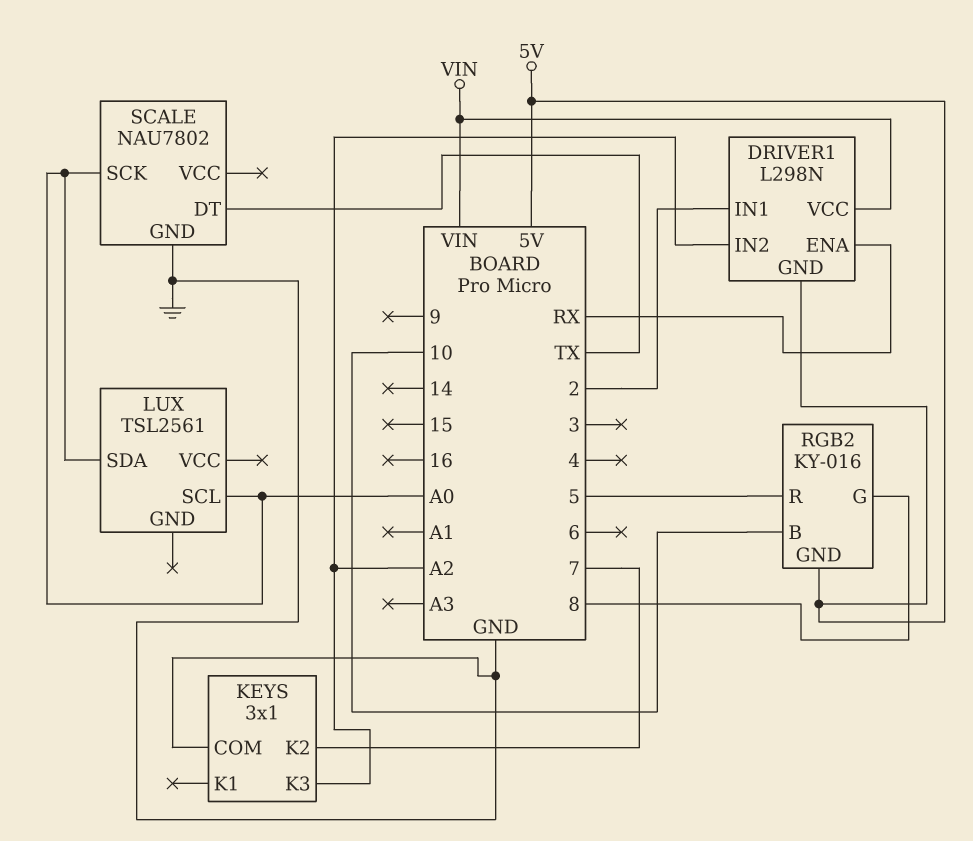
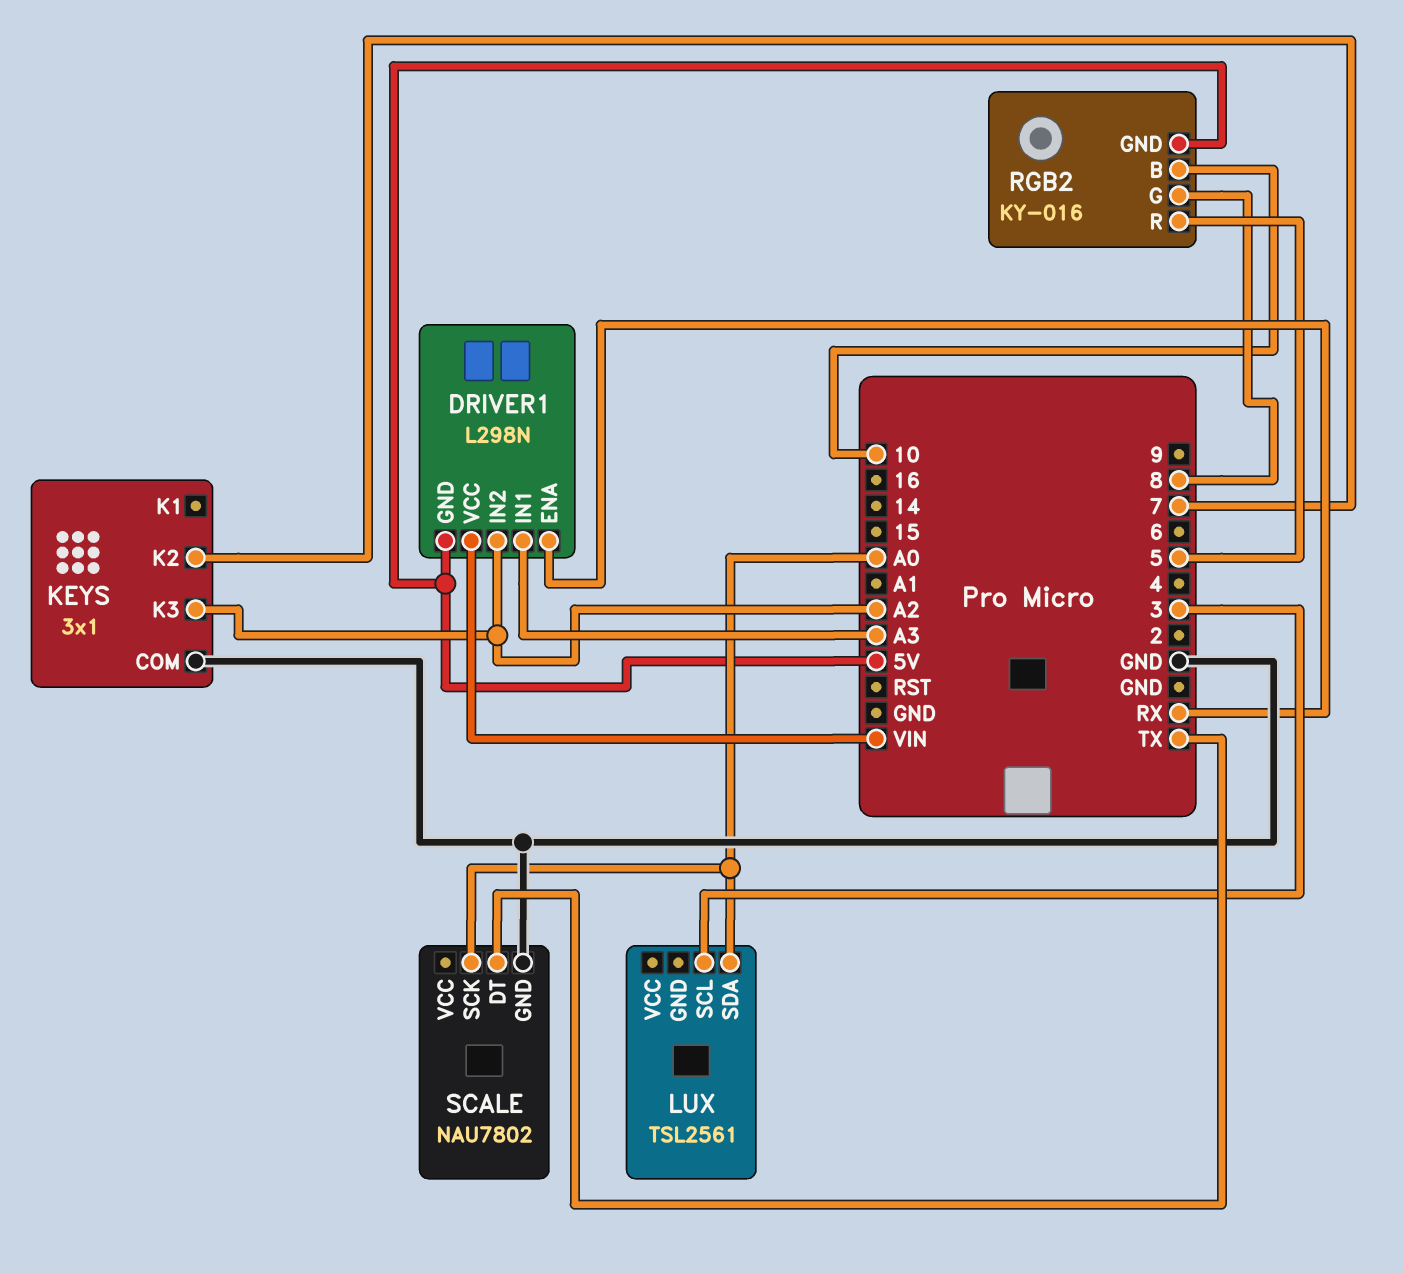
DRIVER1 pin IN1: 2 -> A3
LUX pin SCL: A0 -> 3

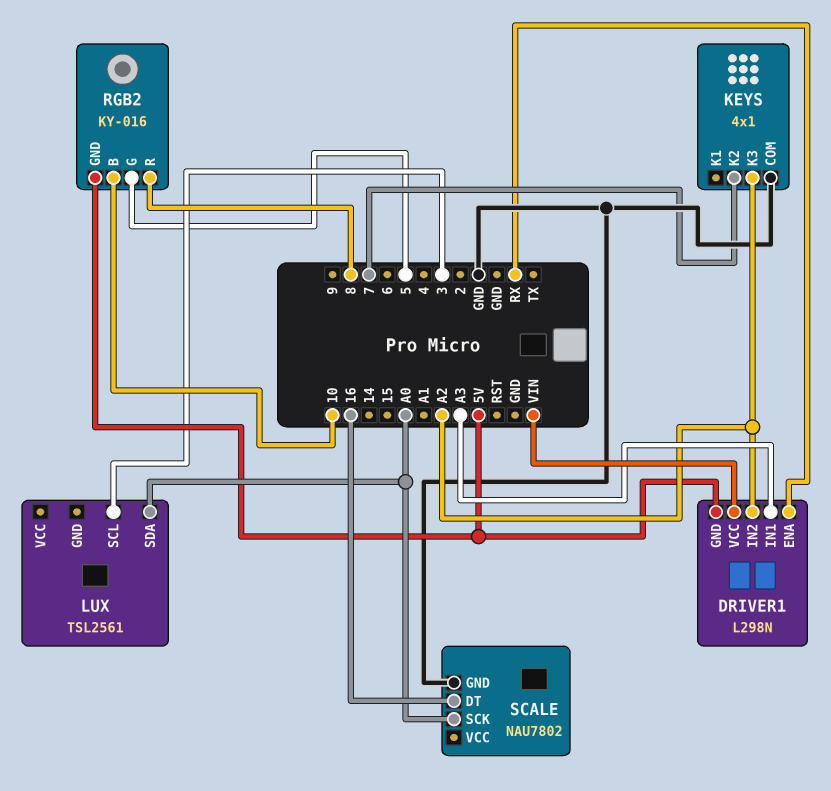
KEYS: 3x1 -> 4x1
RGB2 pin G: 8 -> 5
RGB2 pin R: 5 -> 8
SCALE pin DT: TX -> 16

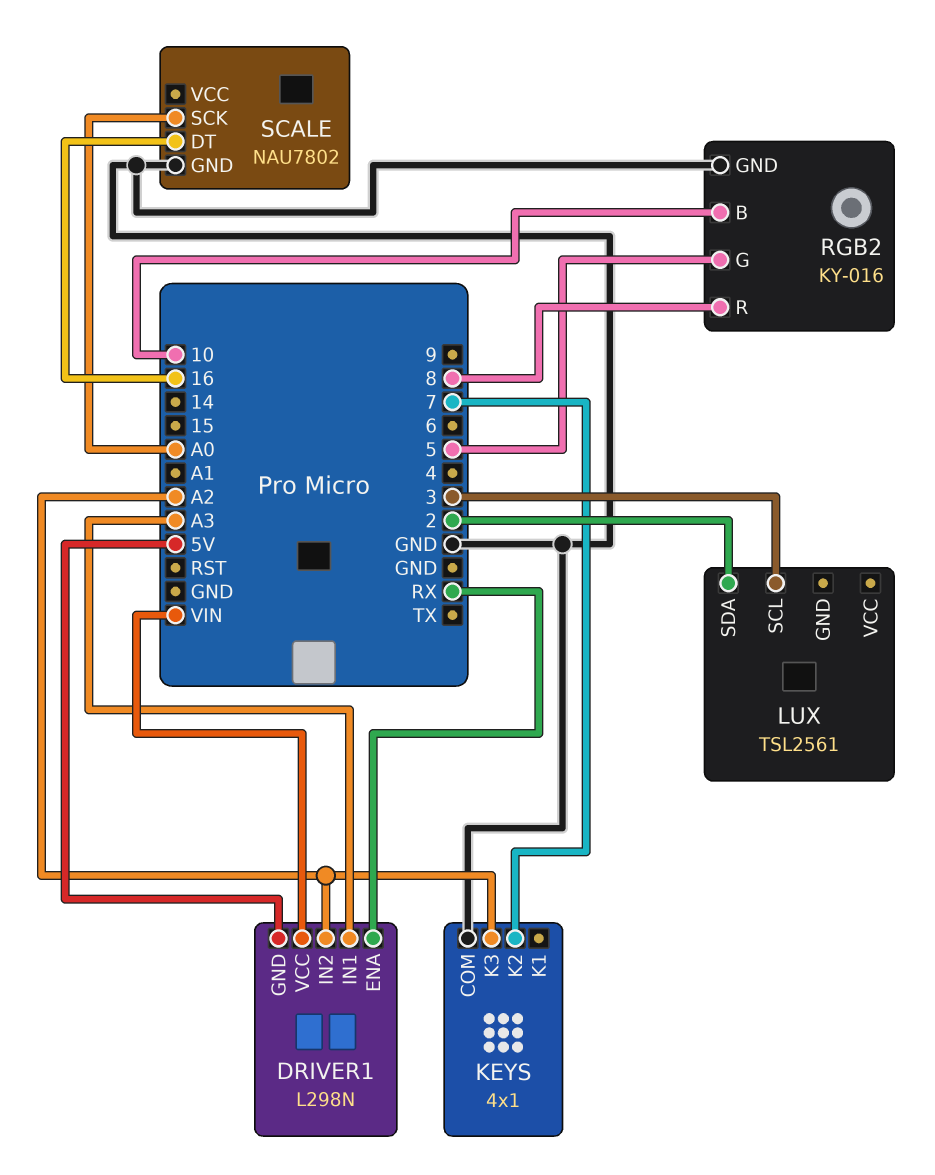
LUX pin SDA: A0 -> 2
RGB2 pin GND: 5V -> GND

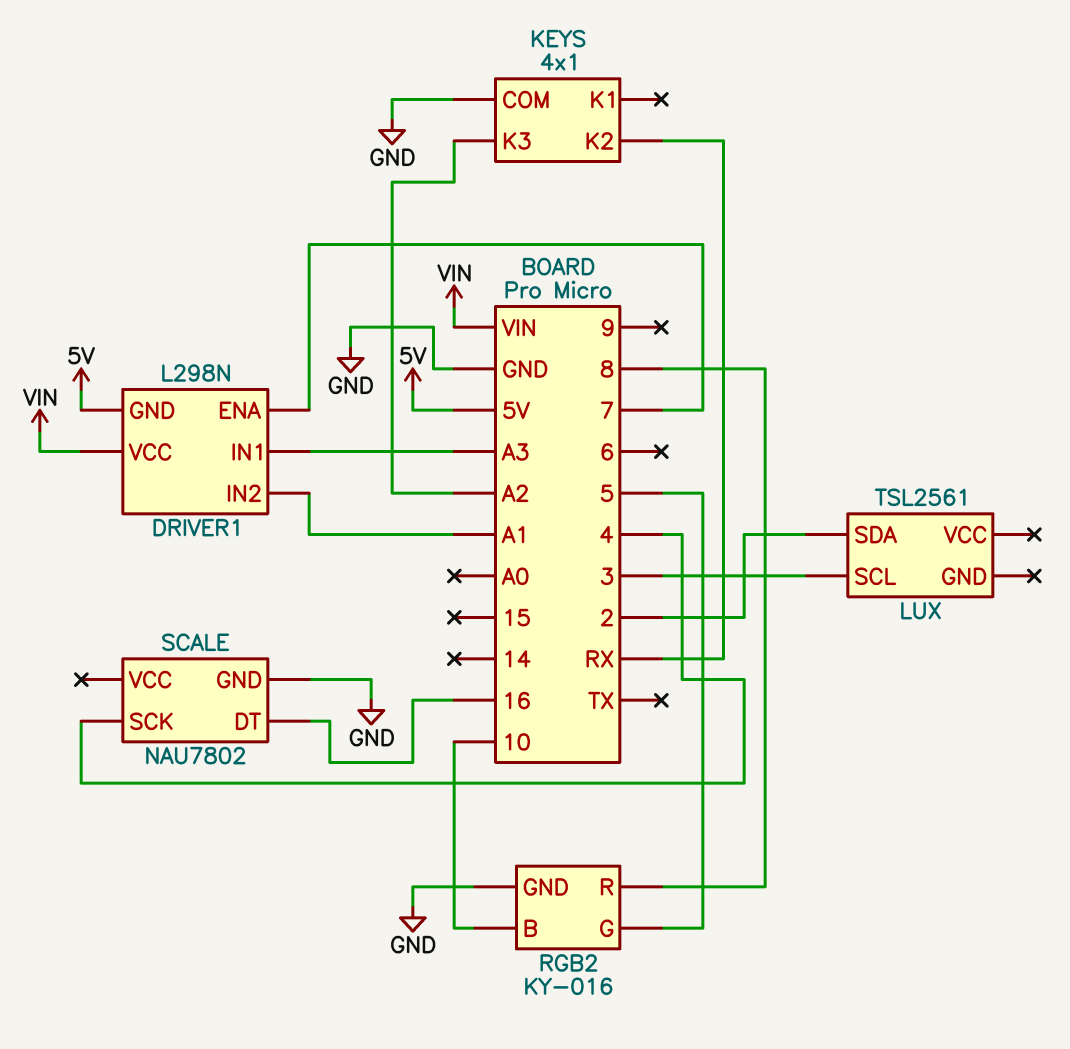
DRIVER1 pin ENA: RX -> 7
DRIVER1 pin IN2: A2 -> A1
KEYS pin K2: 7 -> RX
SCALE pin SCK: A0 -> 4

